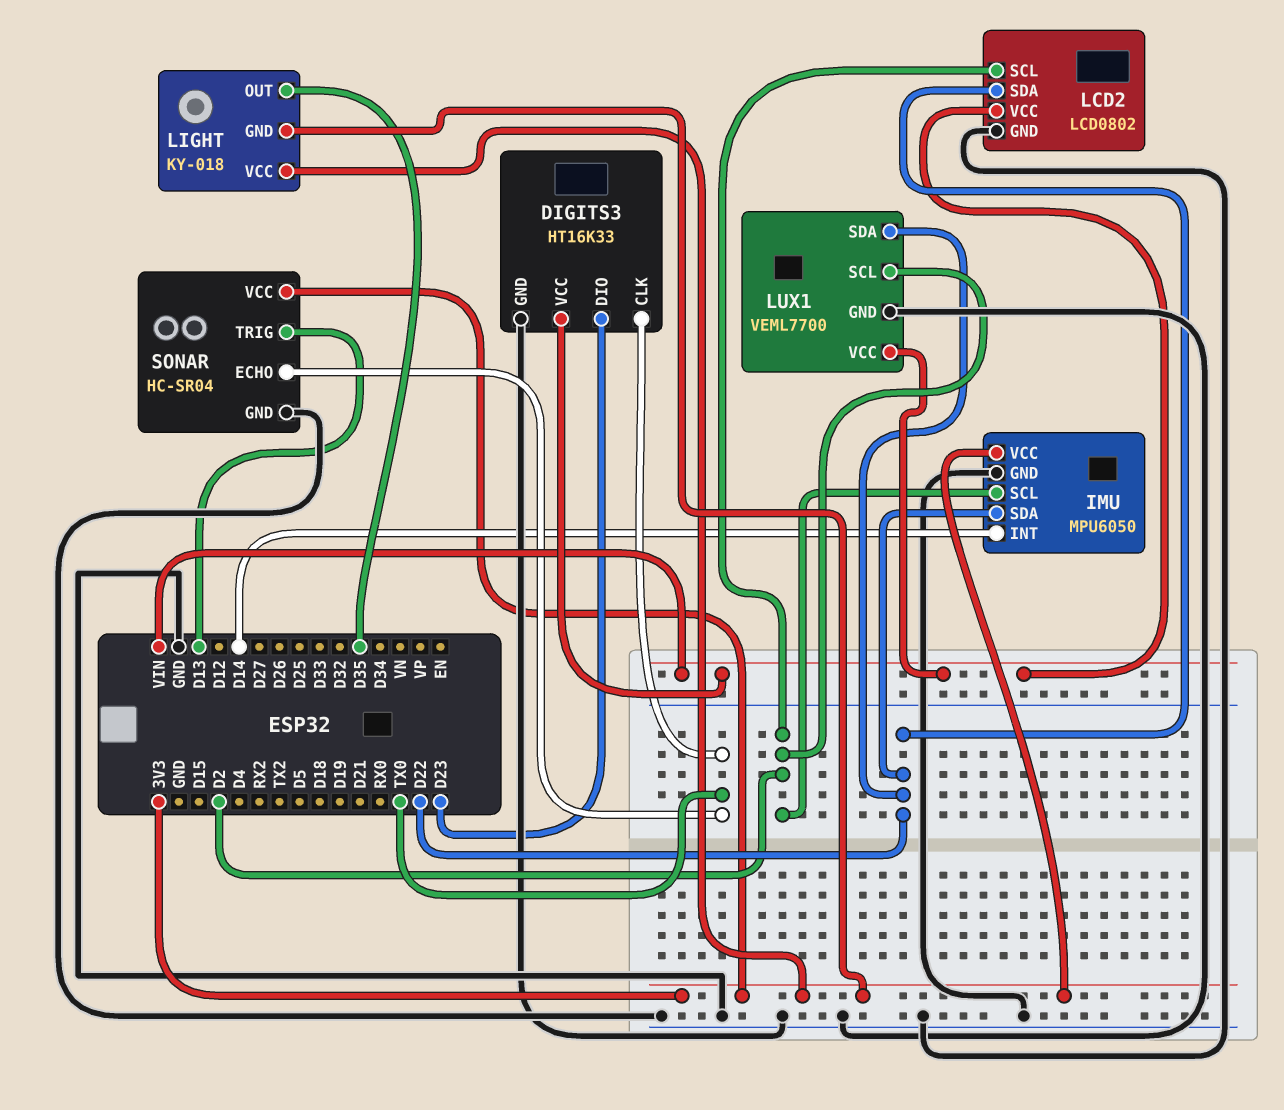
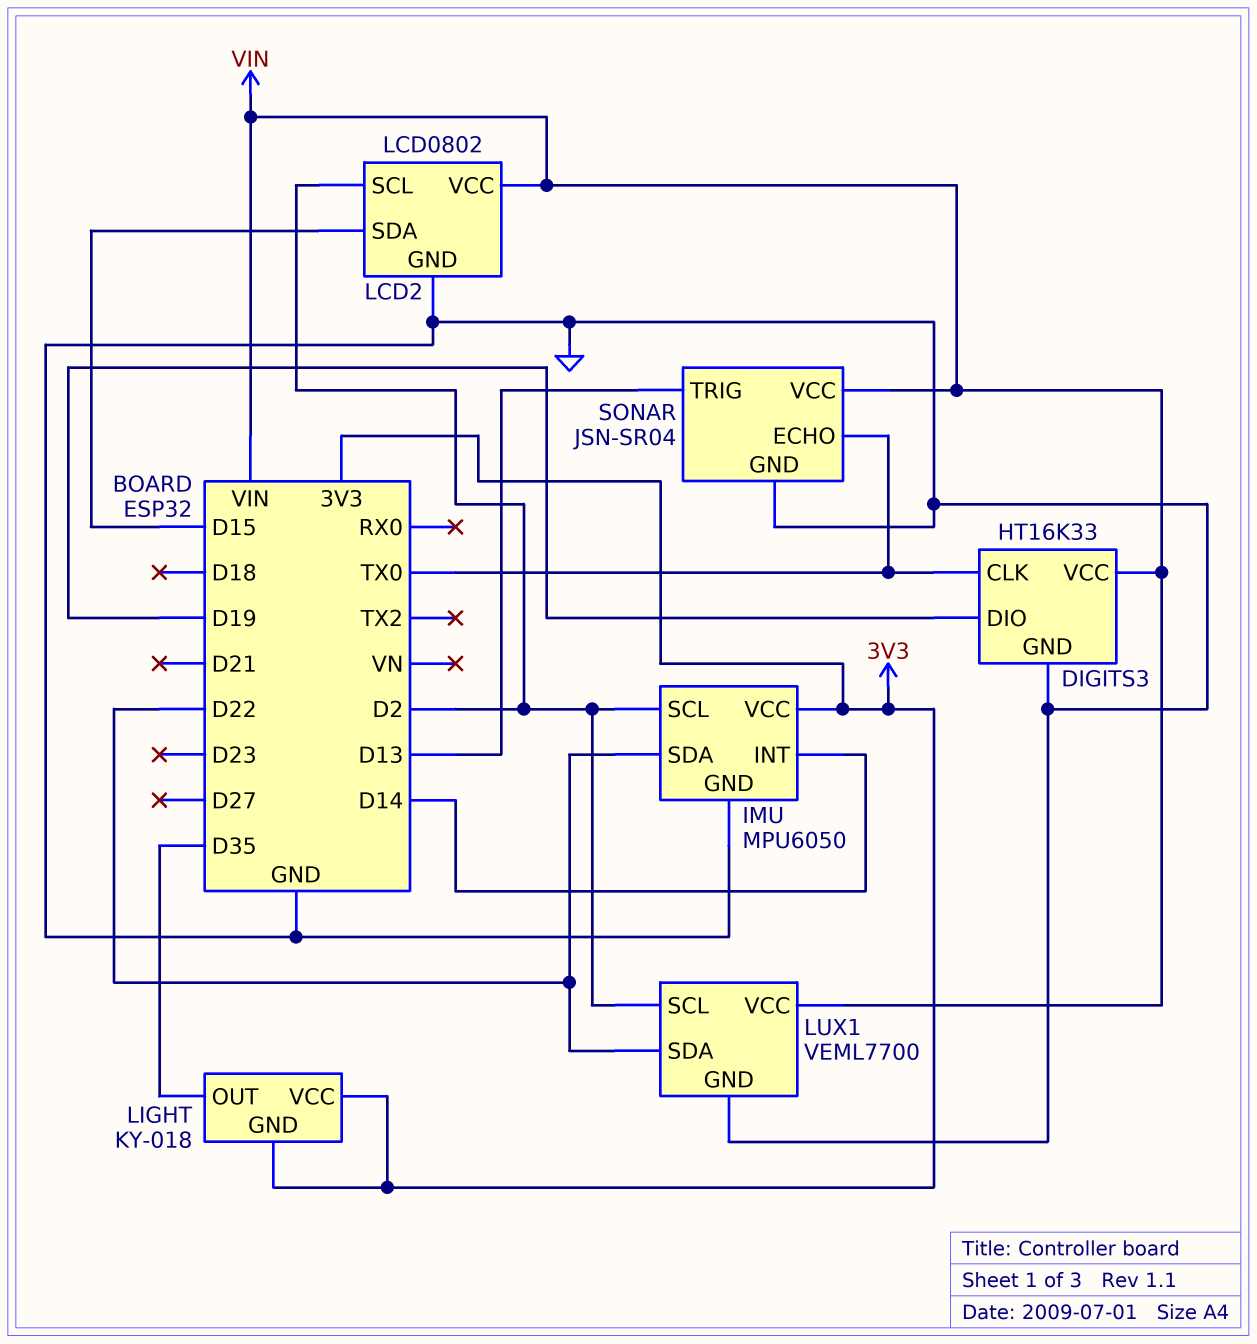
DIGITS3 pin DIO: D23 -> D19
LCD2 pin SDA: D22 -> D15
SONAR: HC-SR04 -> JSN-SR04
SONAR pin VCC: 3V3 -> VIN

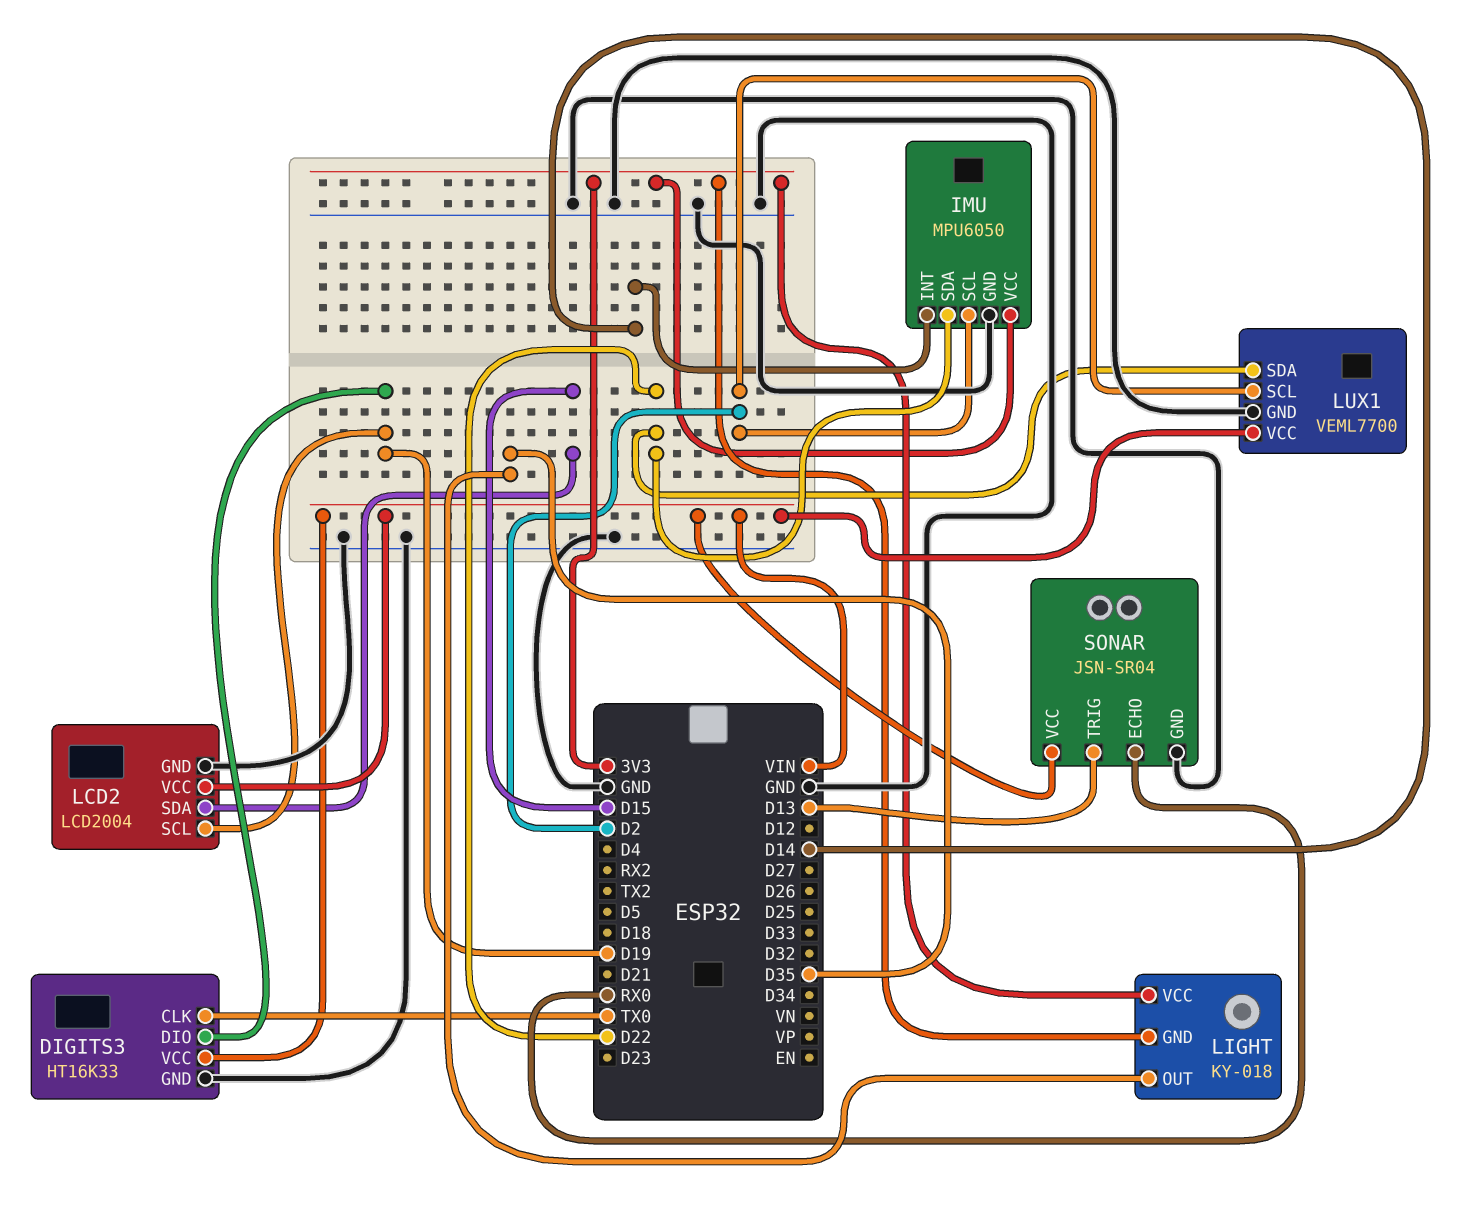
LCD2: LCD0802 -> LCD2004
LCD2 pin SCL: D2 -> D19
SONAR pin ECHO: TX0 -> RX0

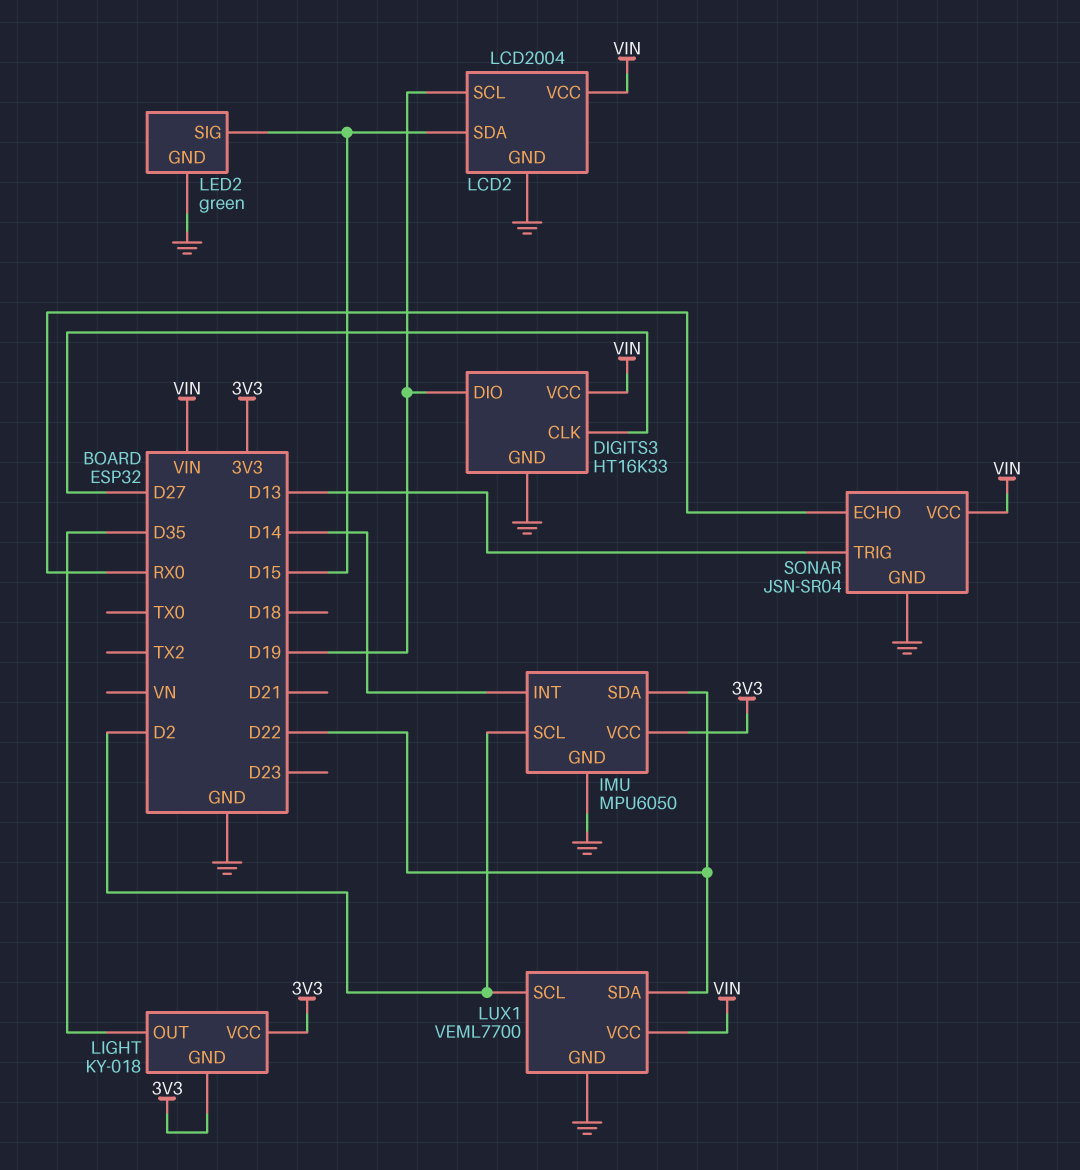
DIGITS3 pin CLK: TX0 -> D27
LED2: none -> green
LED2 pin GND: none -> GND
LED2 pin SIG: none -> D15

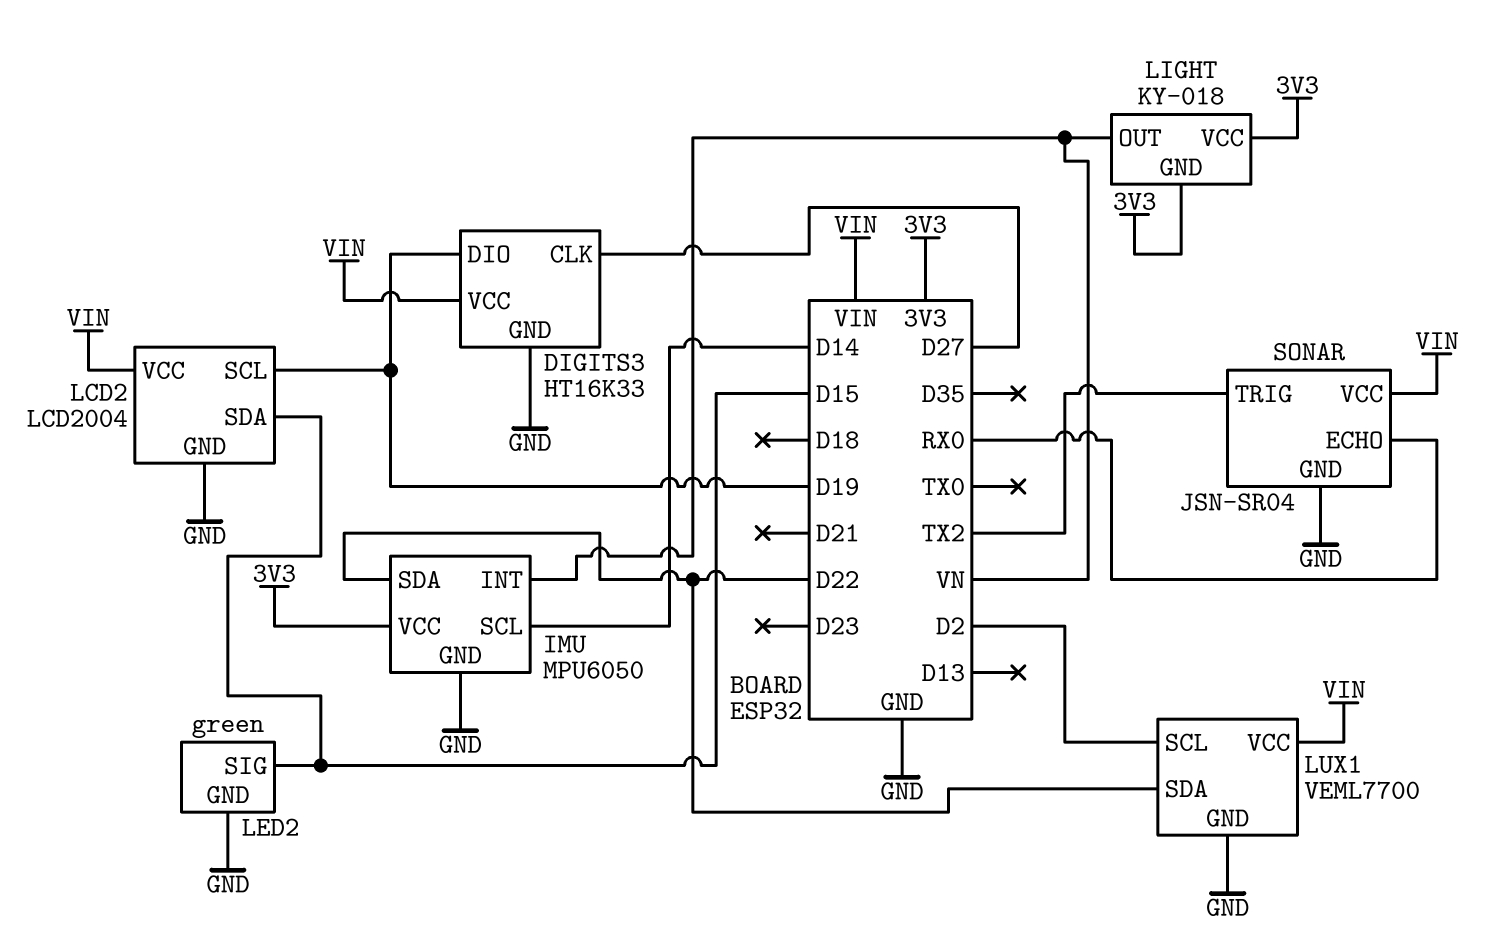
IMU pin INT: D14 -> VN
IMU pin SCL: D2 -> D14
LIGHT pin OUT: D35 -> VN
SONAR pin TRIG: D13 -> TX2

